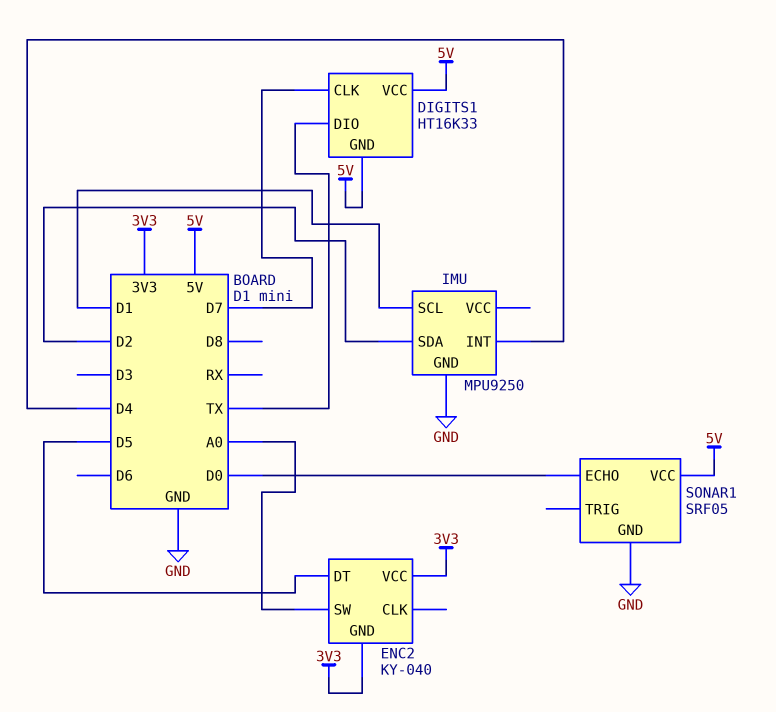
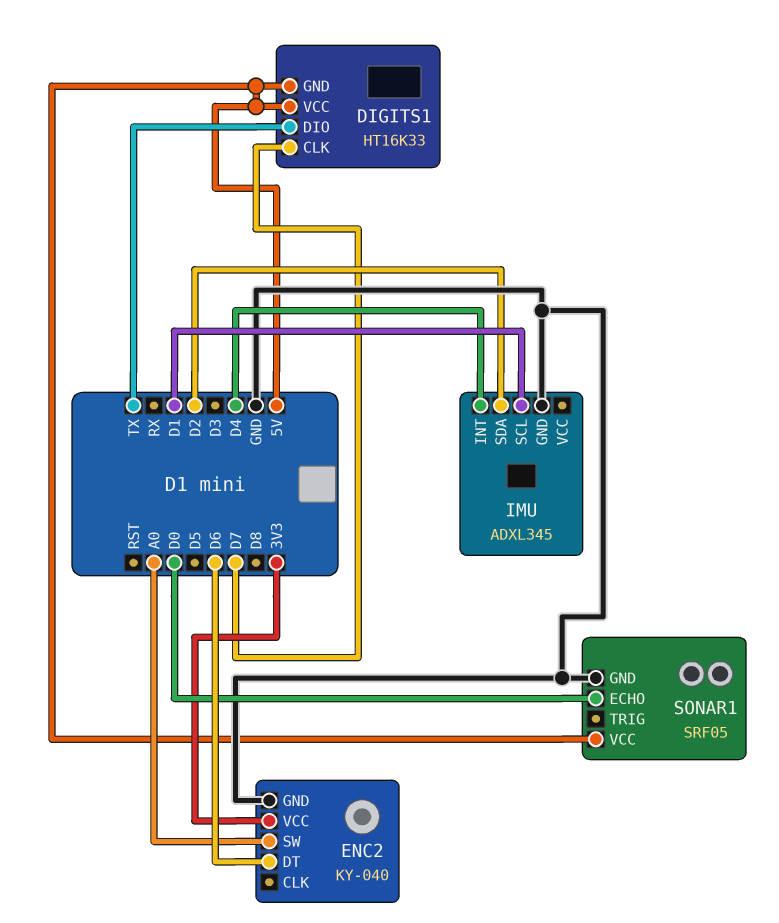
ENC2 pin DT: D5 -> D6
ENC2 pin GND: 3V3 -> GND
IMU: MPU9250 -> ADXL345

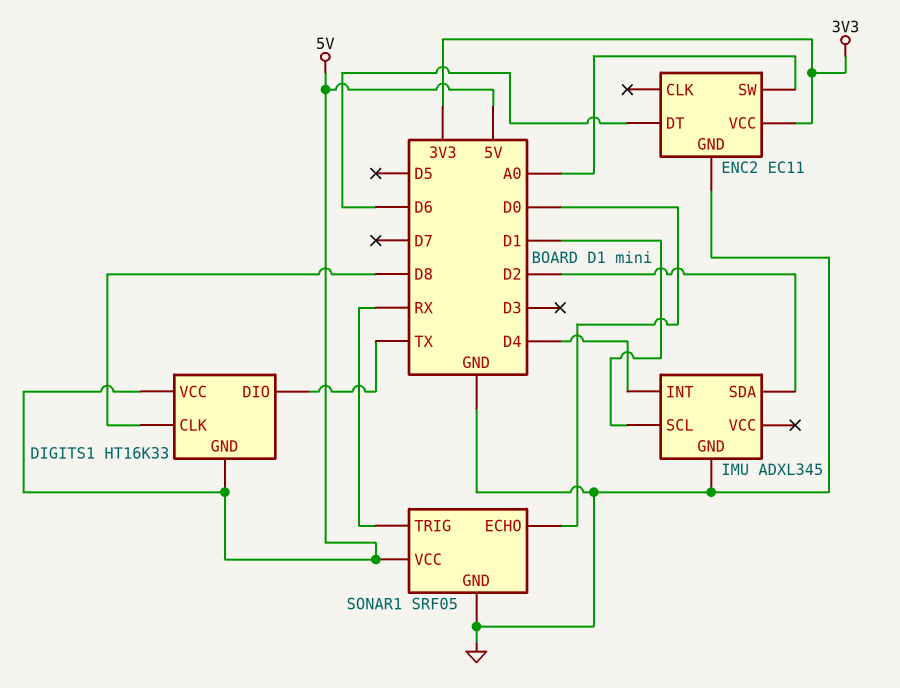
DIGITS1 pin CLK: D7 -> D8
ENC2: KY-040 -> EC11
SONAR1 pin TRIG: none -> RX

